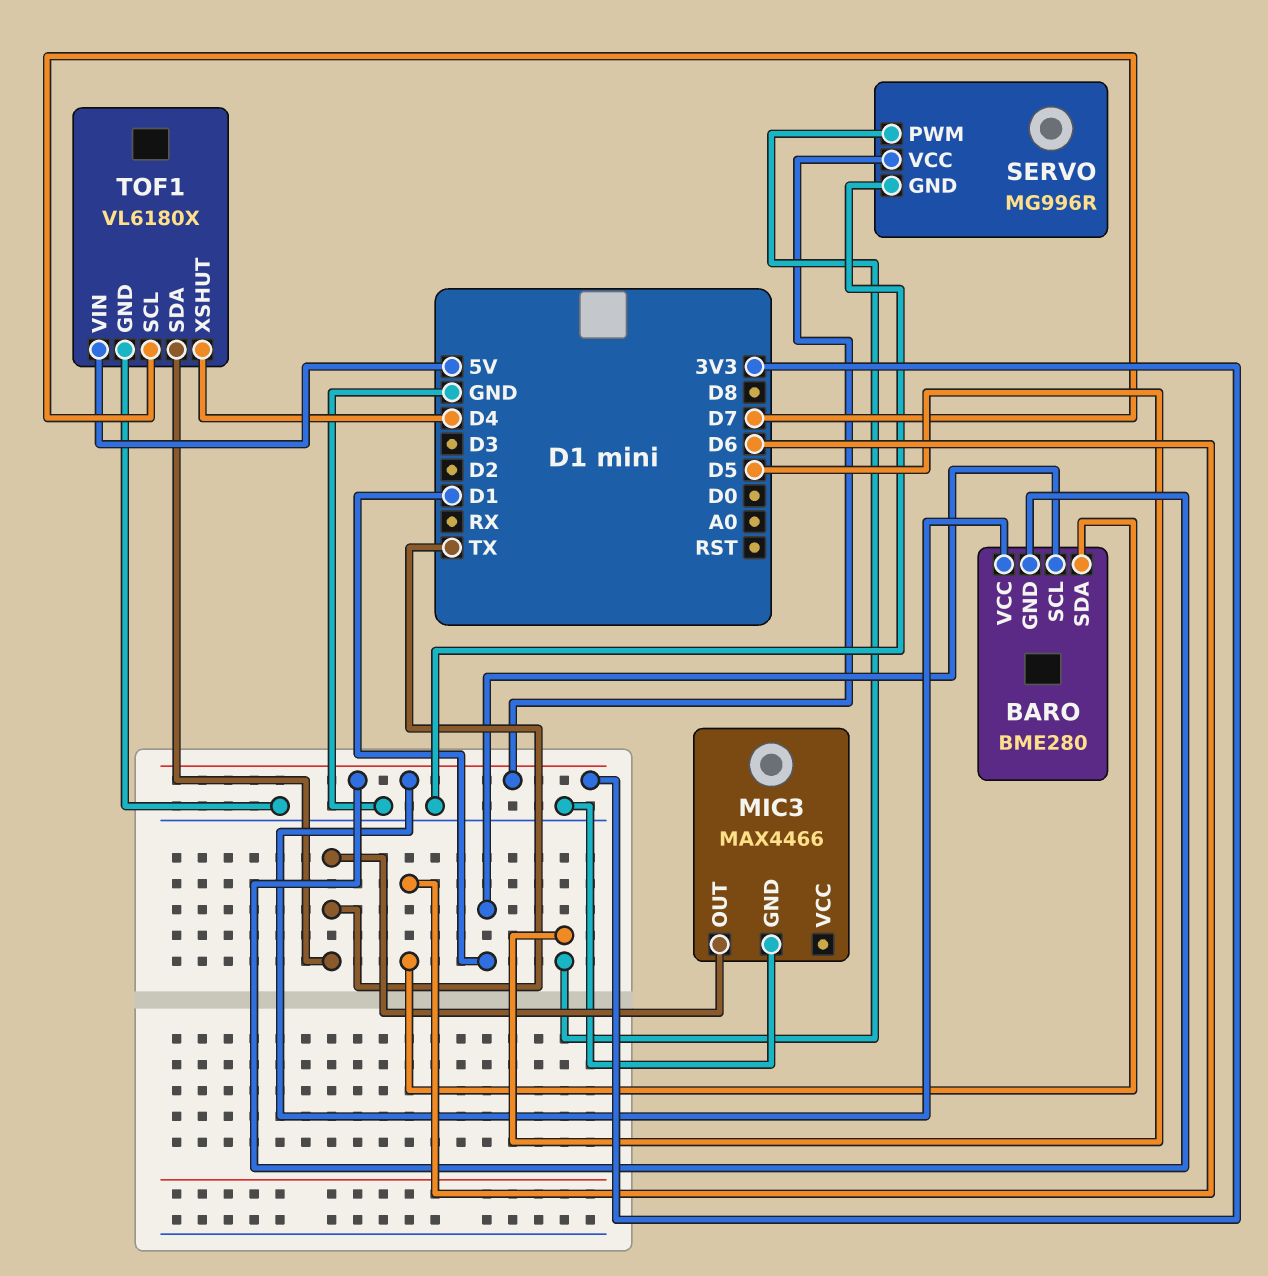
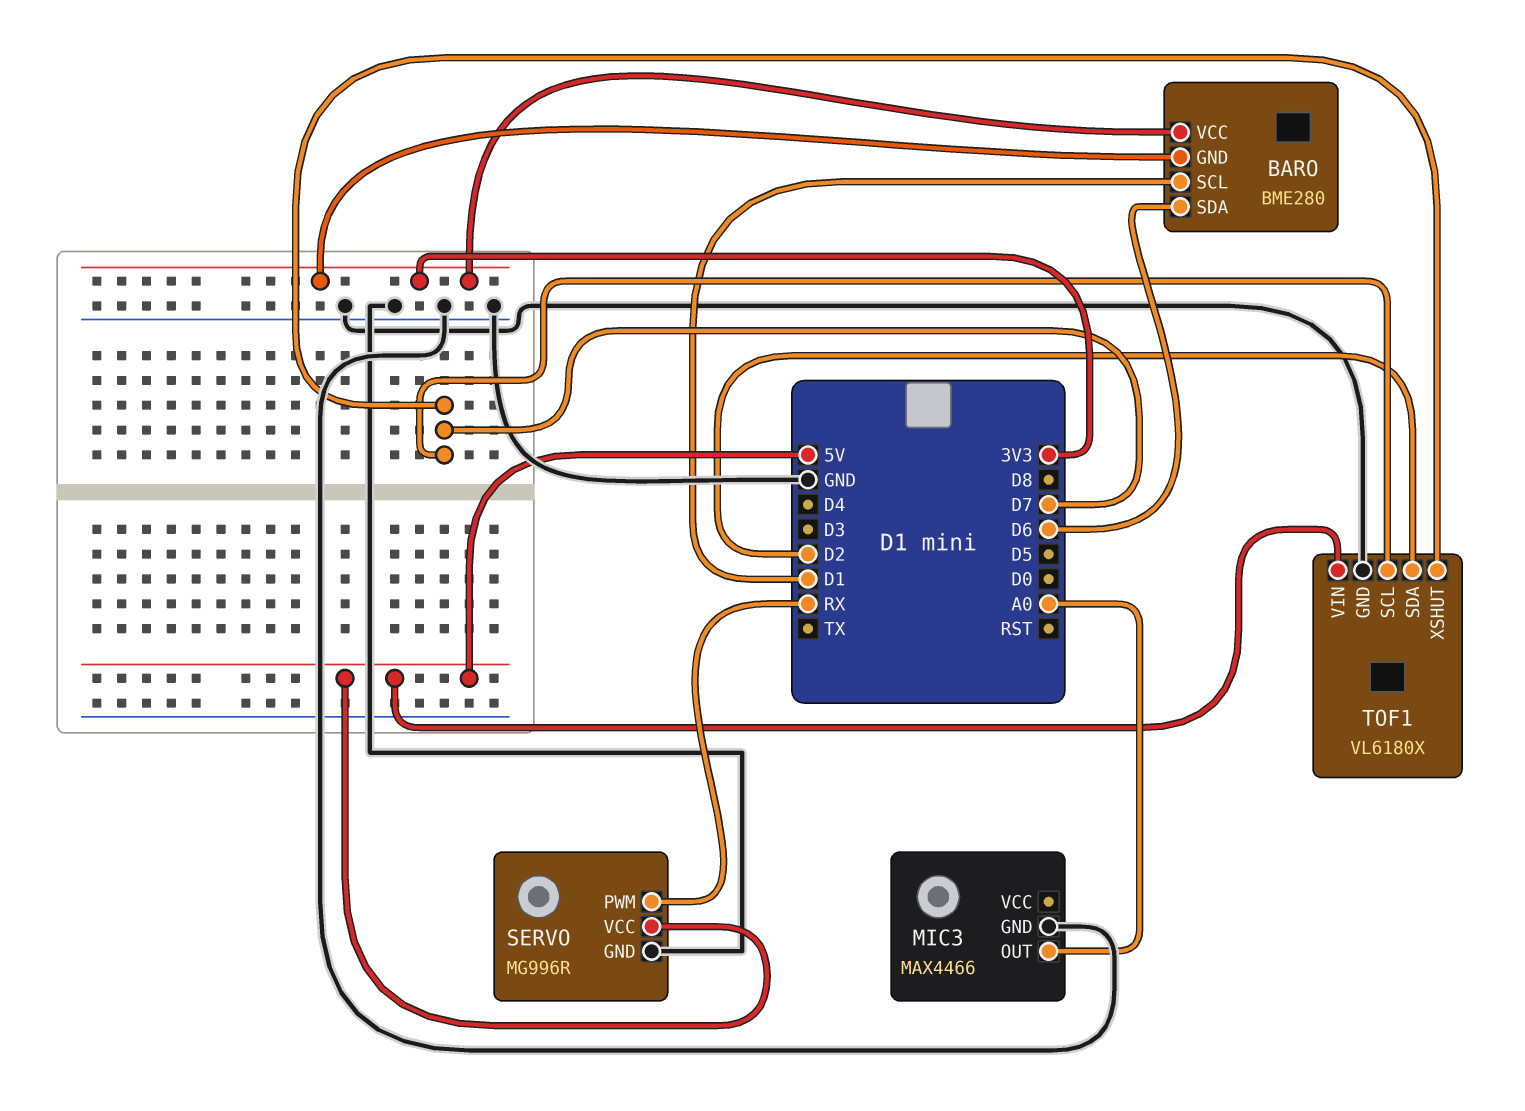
MIC3 pin OUT: TX -> A0
SERVO pin PWM: D5 -> RX
SERVO pin VCC: 3V3 -> 5V
TOF1 pin SDA: TX -> D2
TOF1 pin XSHUT: D4 -> D7

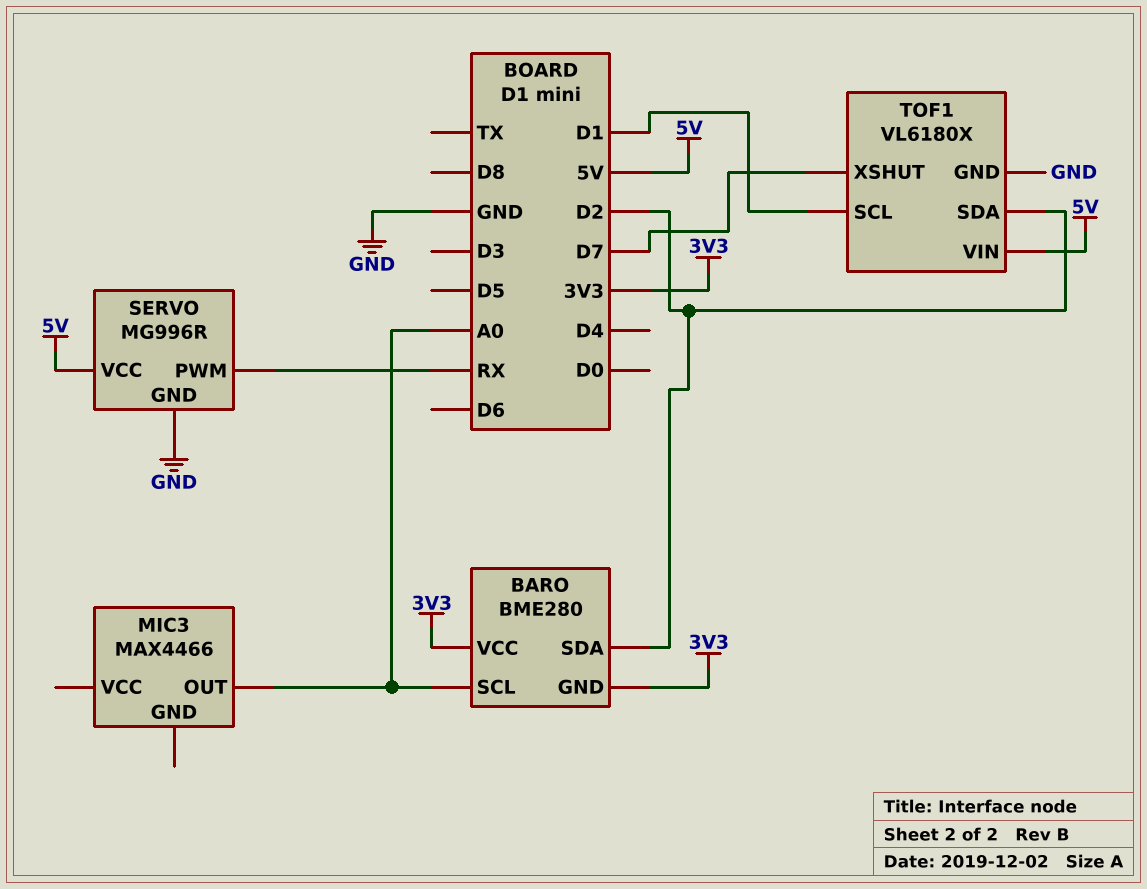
BARO pin SCL: D1 -> A0
BARO pin SDA: D6 -> D2
MIC3 pin GND: GND -> none
TOF1 pin SCL: D7 -> D1

